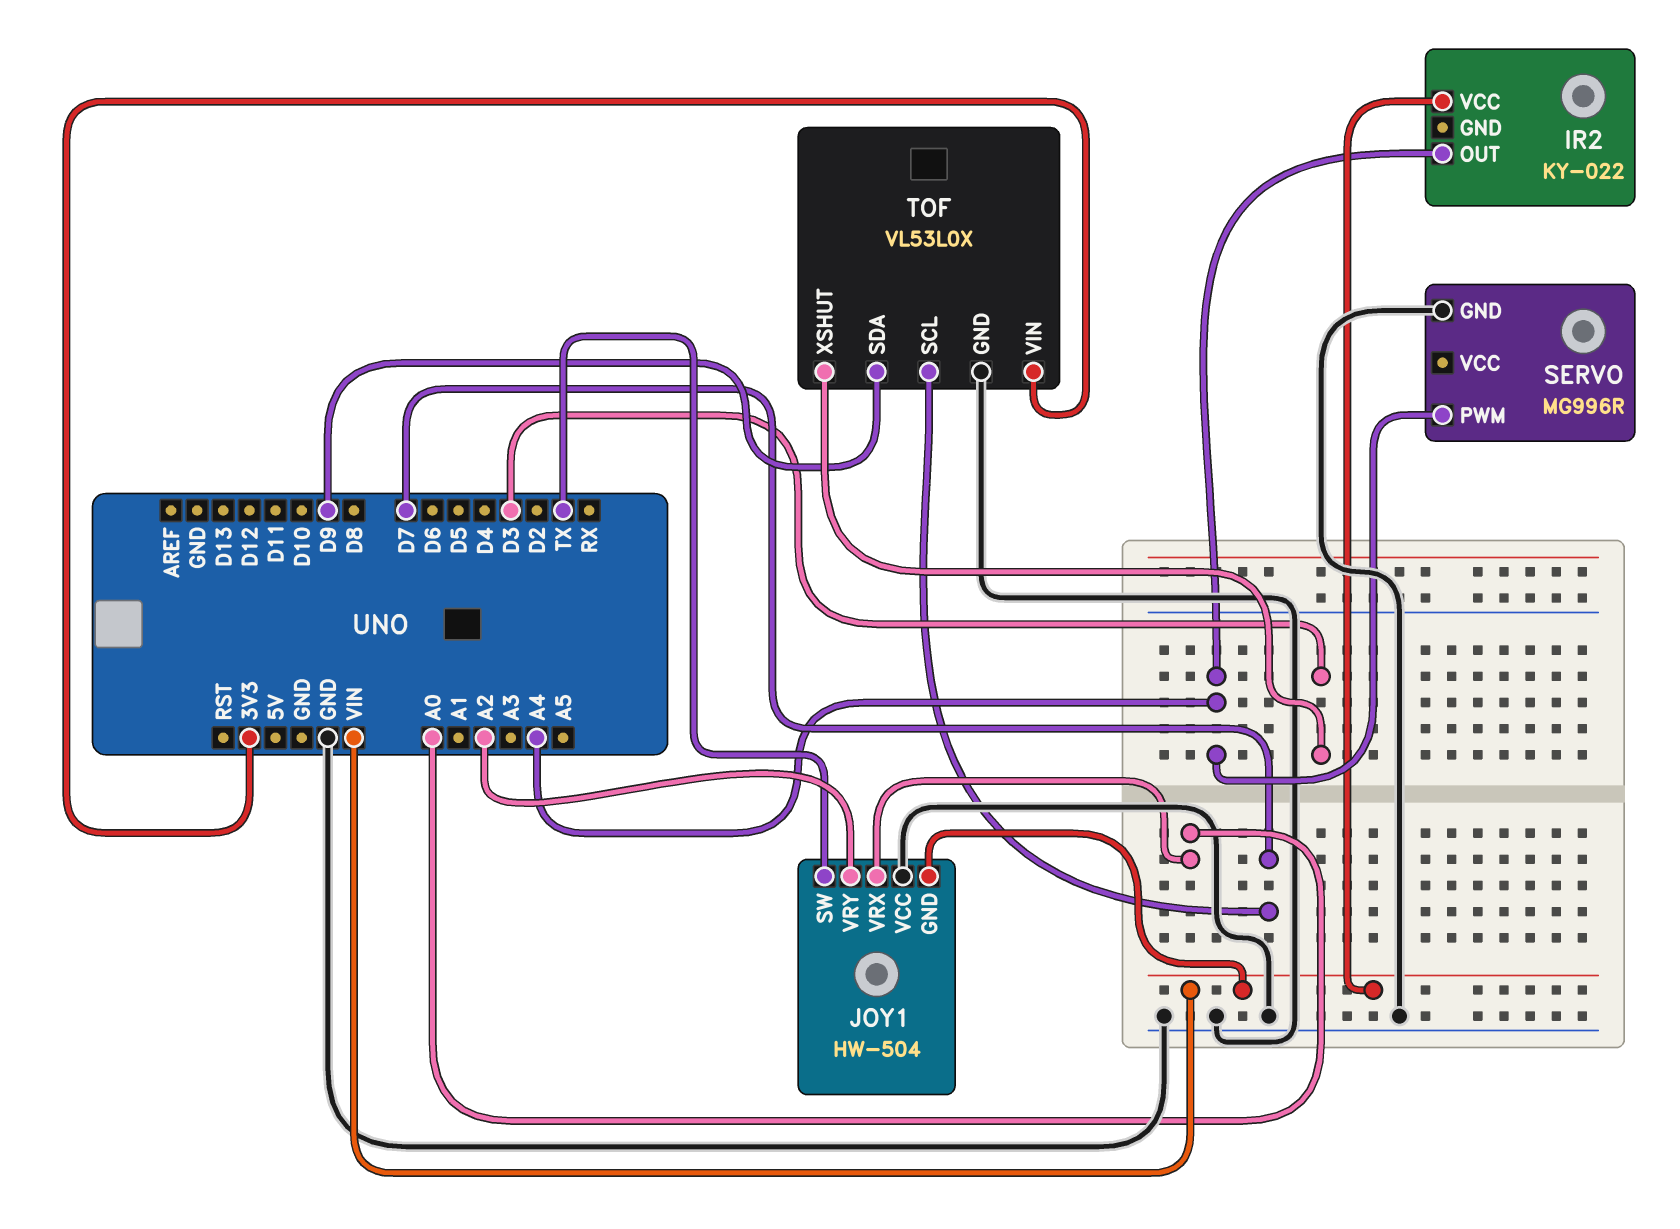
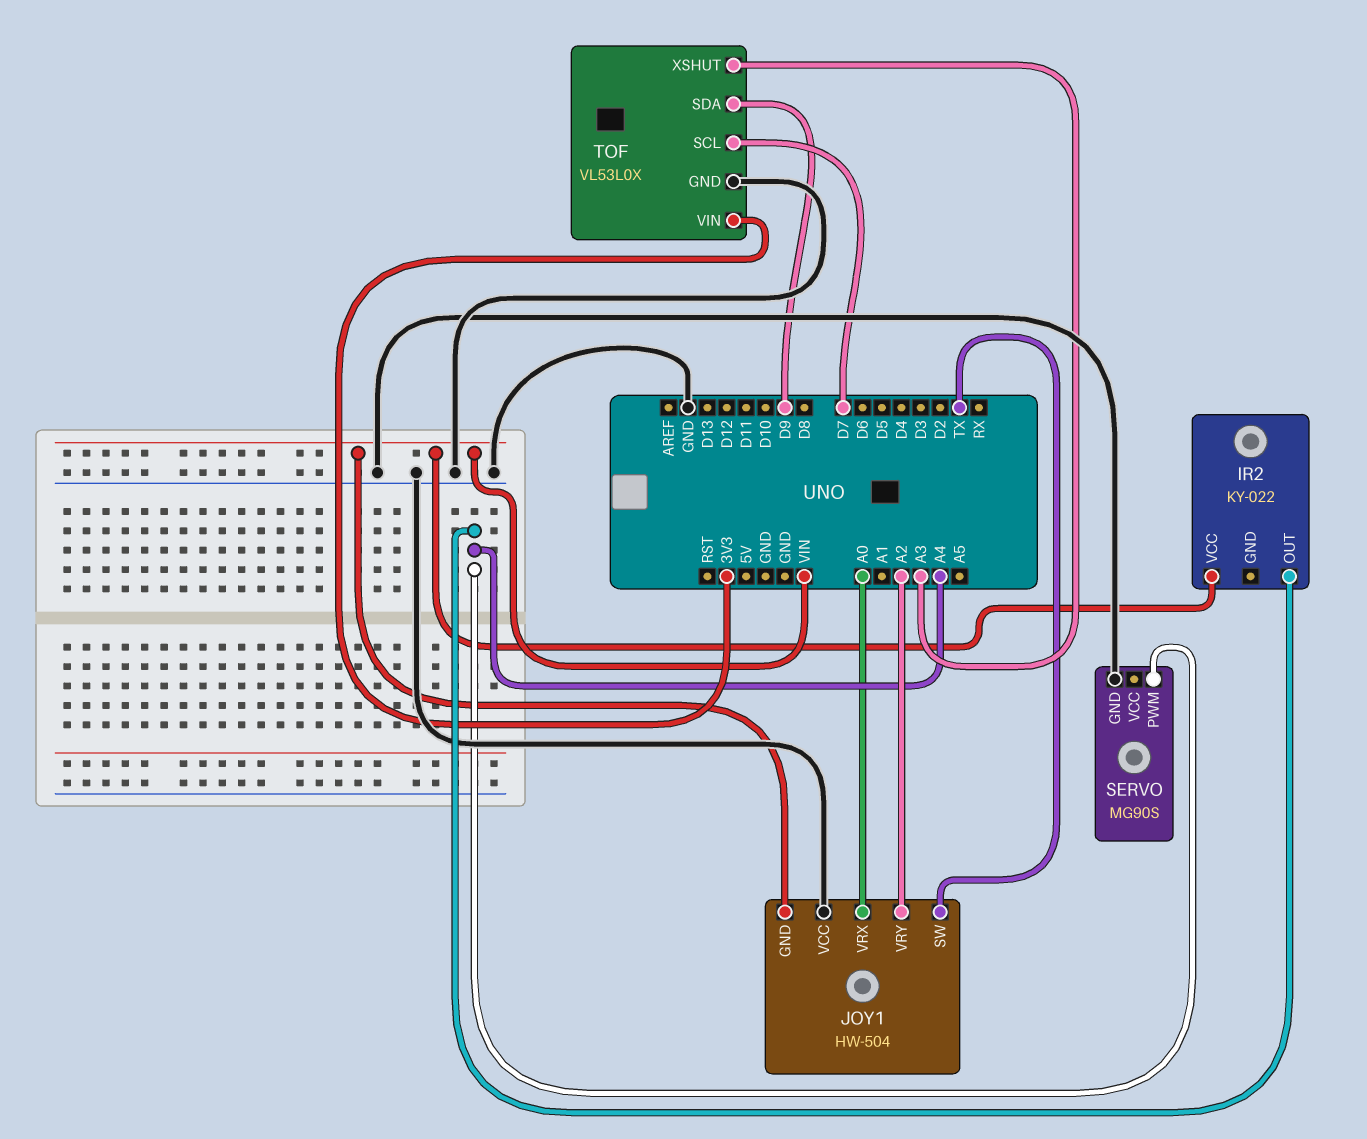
SERVO: MG996R -> MG90S
TOF pin XSHUT: D3 -> A3

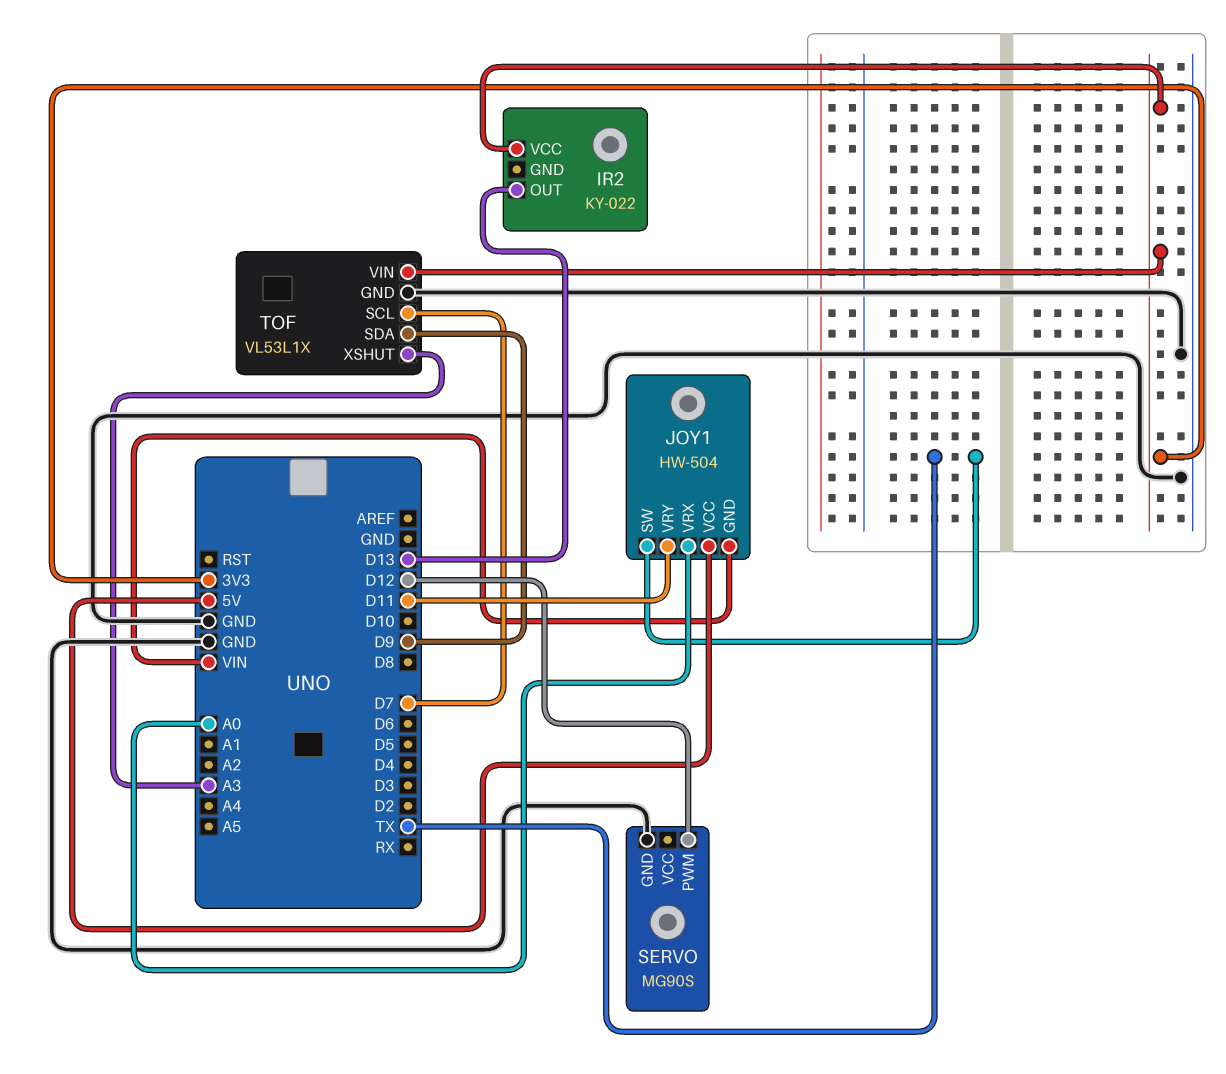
IR2 pin OUT: A4 -> D13
IR2 pin VCC: VIN -> 3V3
JOY1 pin VCC: GND -> 5V
JOY1 pin VRY: A2 -> D11
SERVO pin PWM: A4 -> D12
TOF: VL53L0X -> VL53L1X

